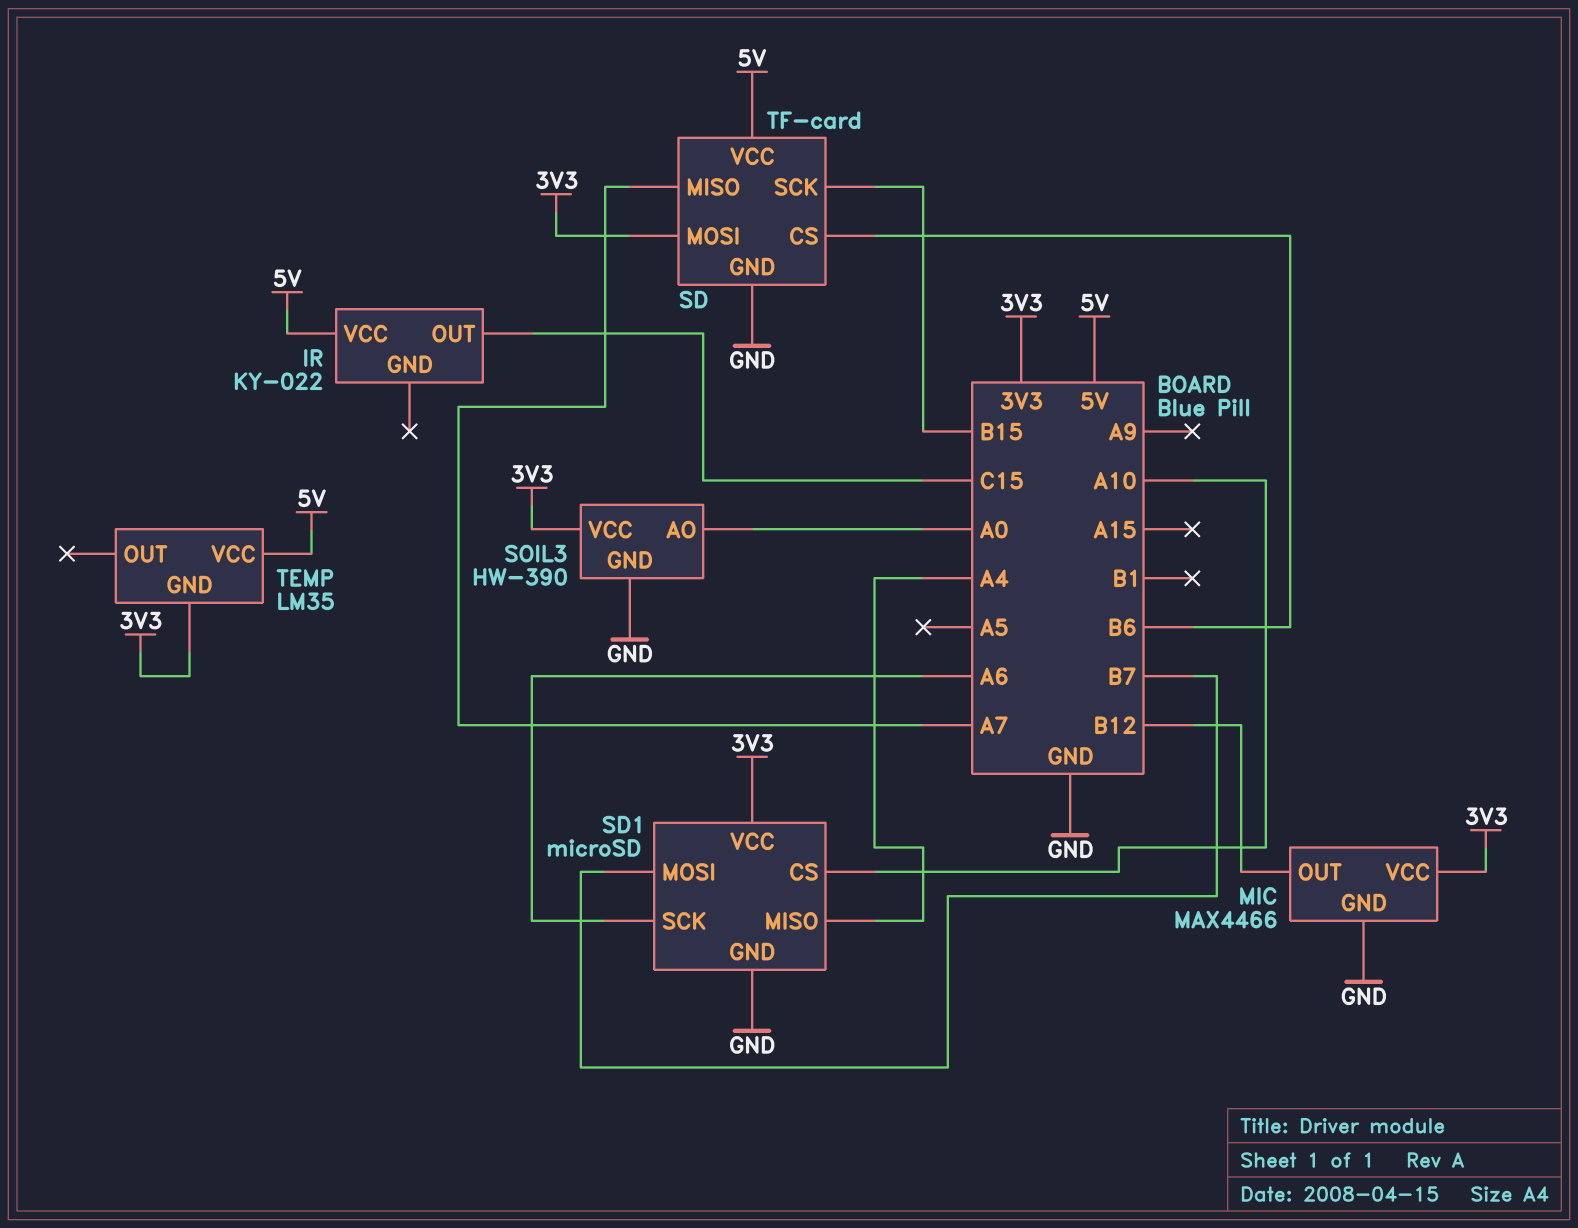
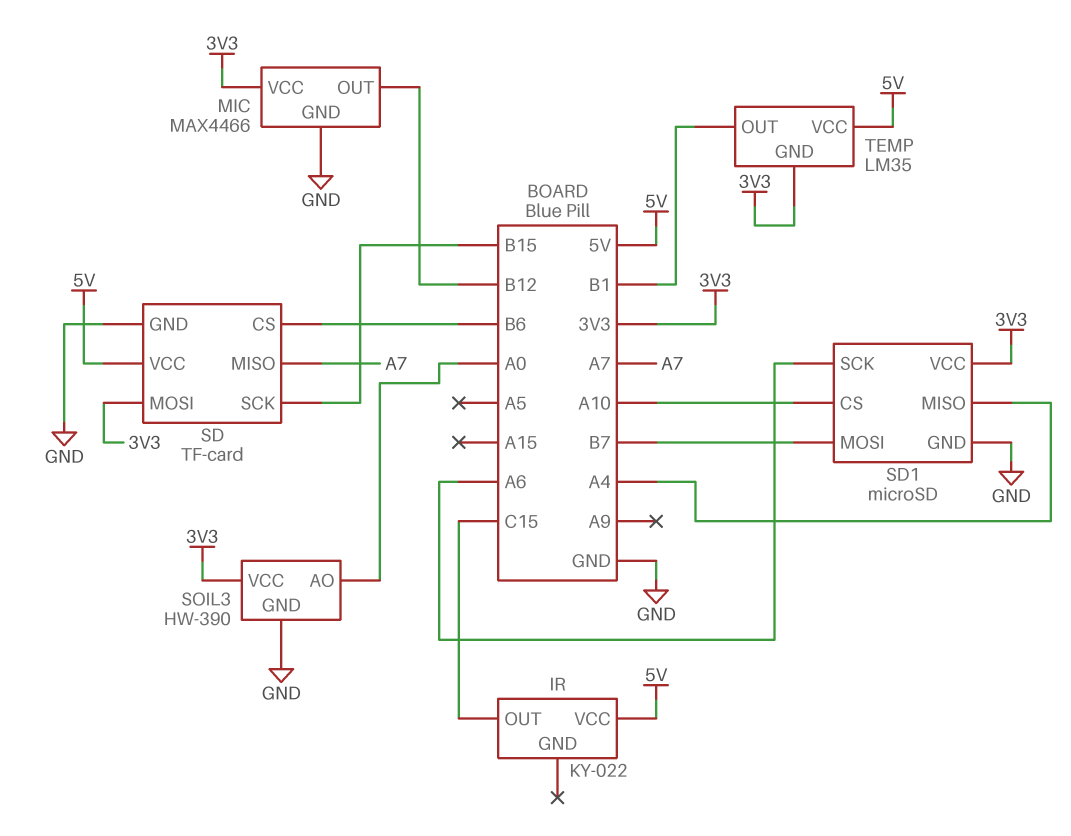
TEMP pin OUT: none -> B1

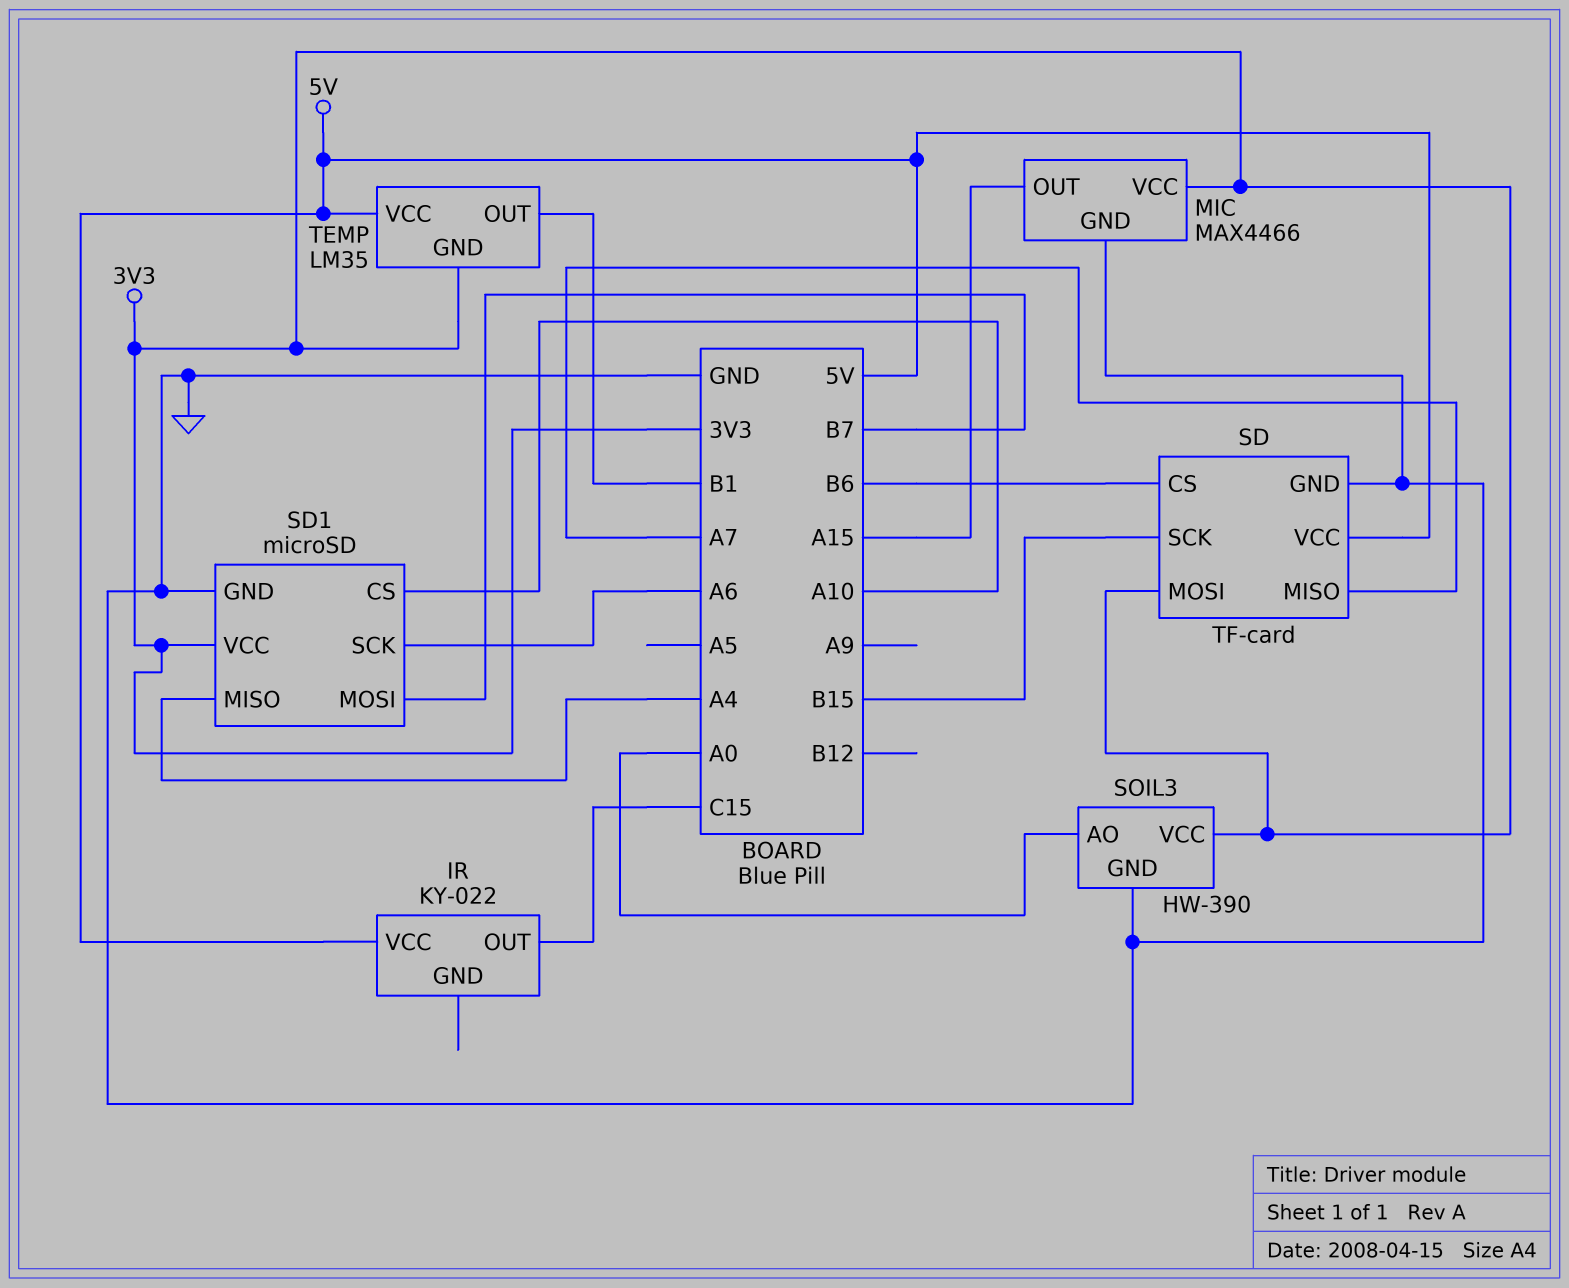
MIC pin OUT: B12 -> A15

